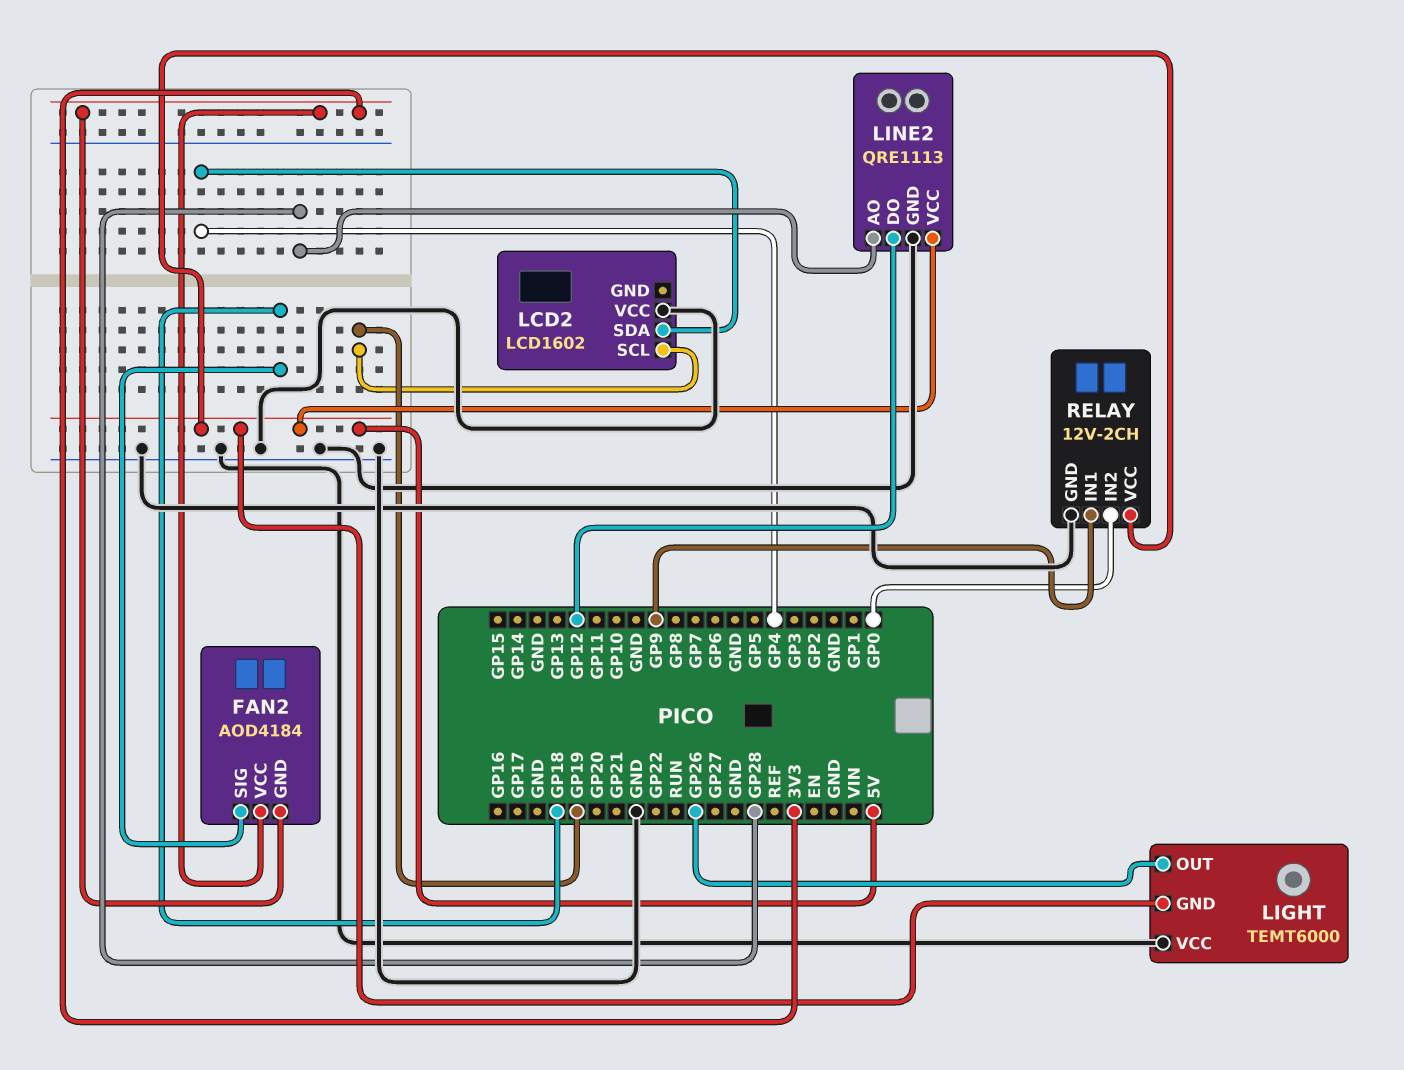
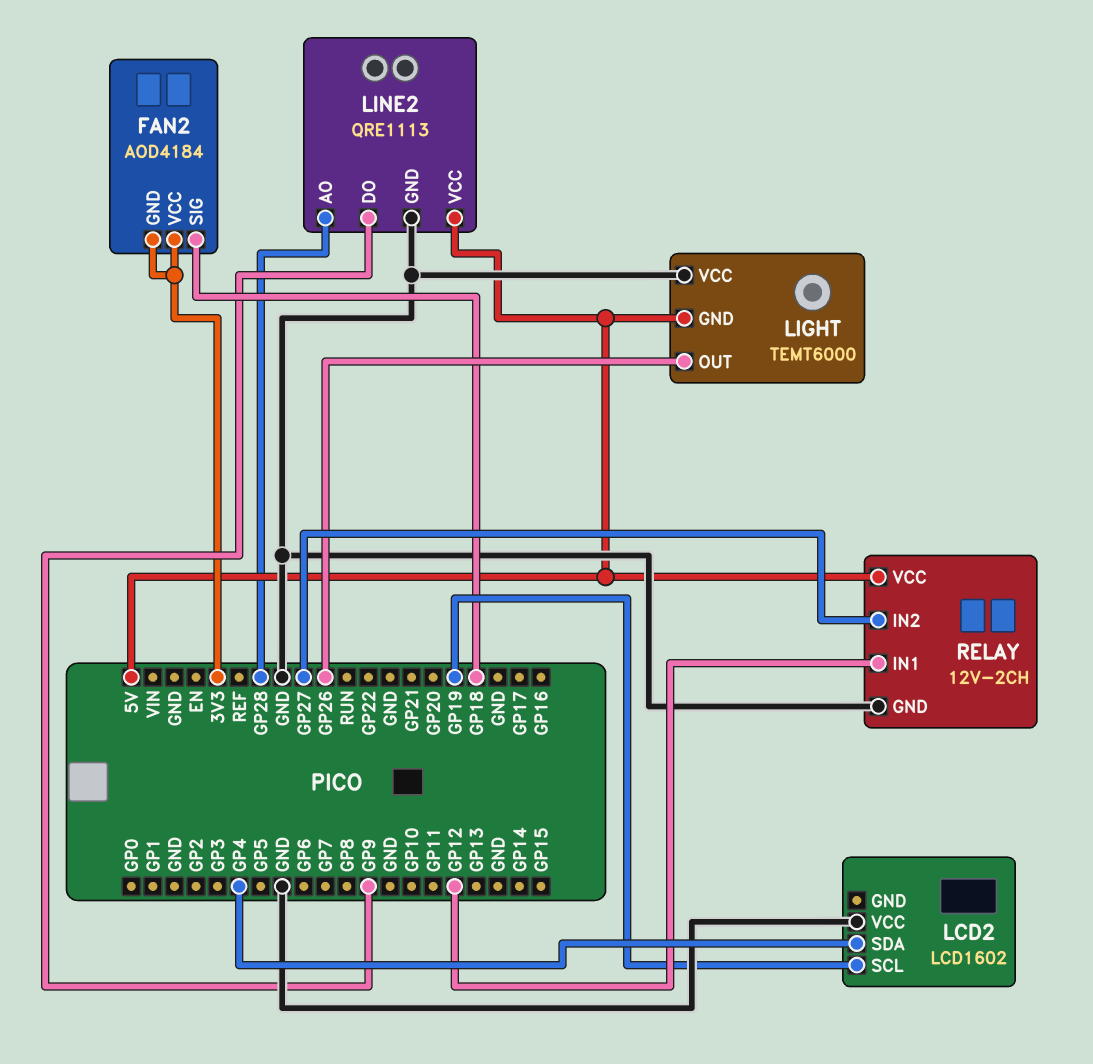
LINE2 pin DO: GP12 -> GP9
RELAY pin IN1: GP9 -> GP12
RELAY pin IN2: GP0 -> GP27

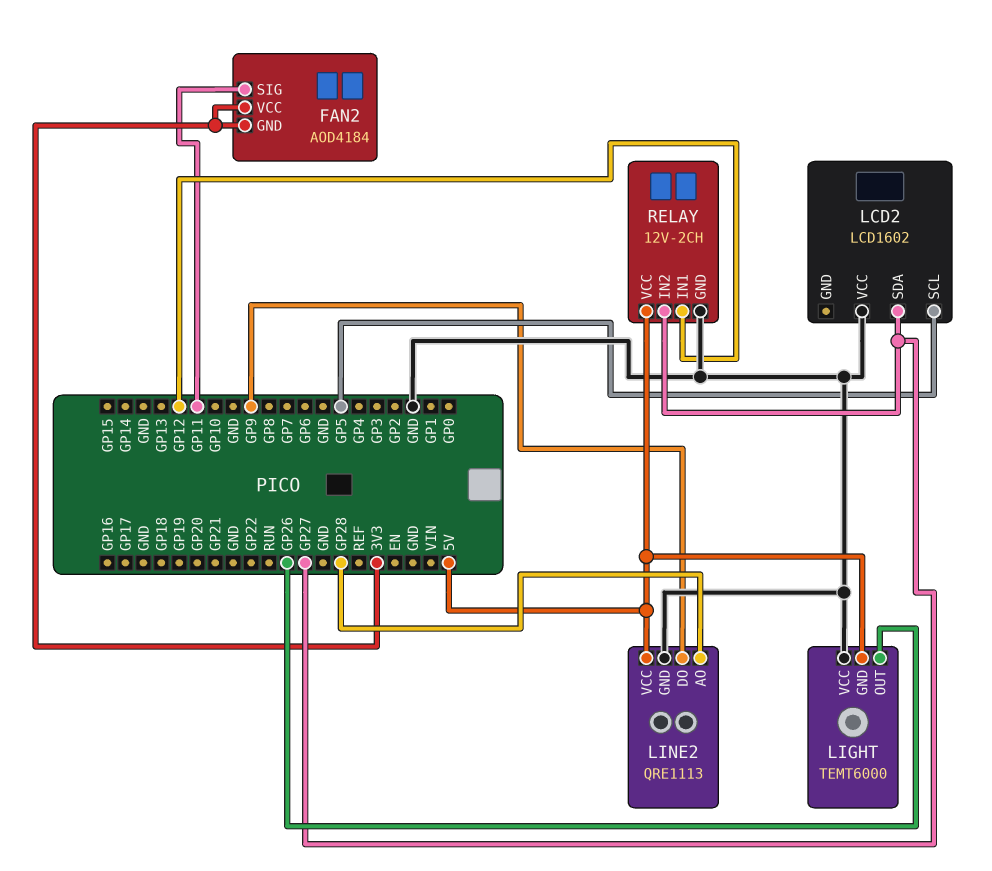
FAN2 pin SIG: GP18 -> GP11
LCD2 pin SCL: GP19 -> GP5
LCD2 pin SDA: GP4 -> GP27

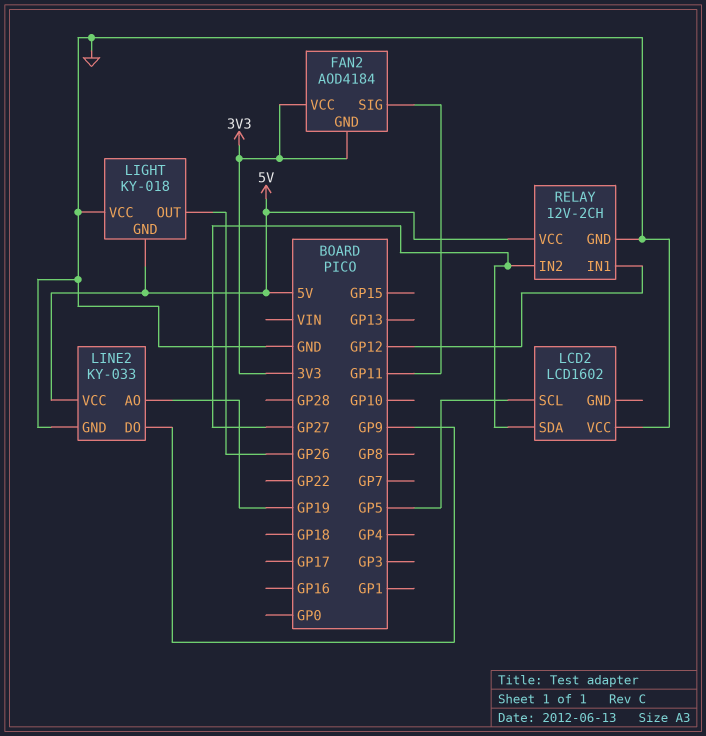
LIGHT: TEMT6000 -> KY-018
LINE2: QRE1113 -> KY-033
LINE2 pin AO: GP28 -> GP19

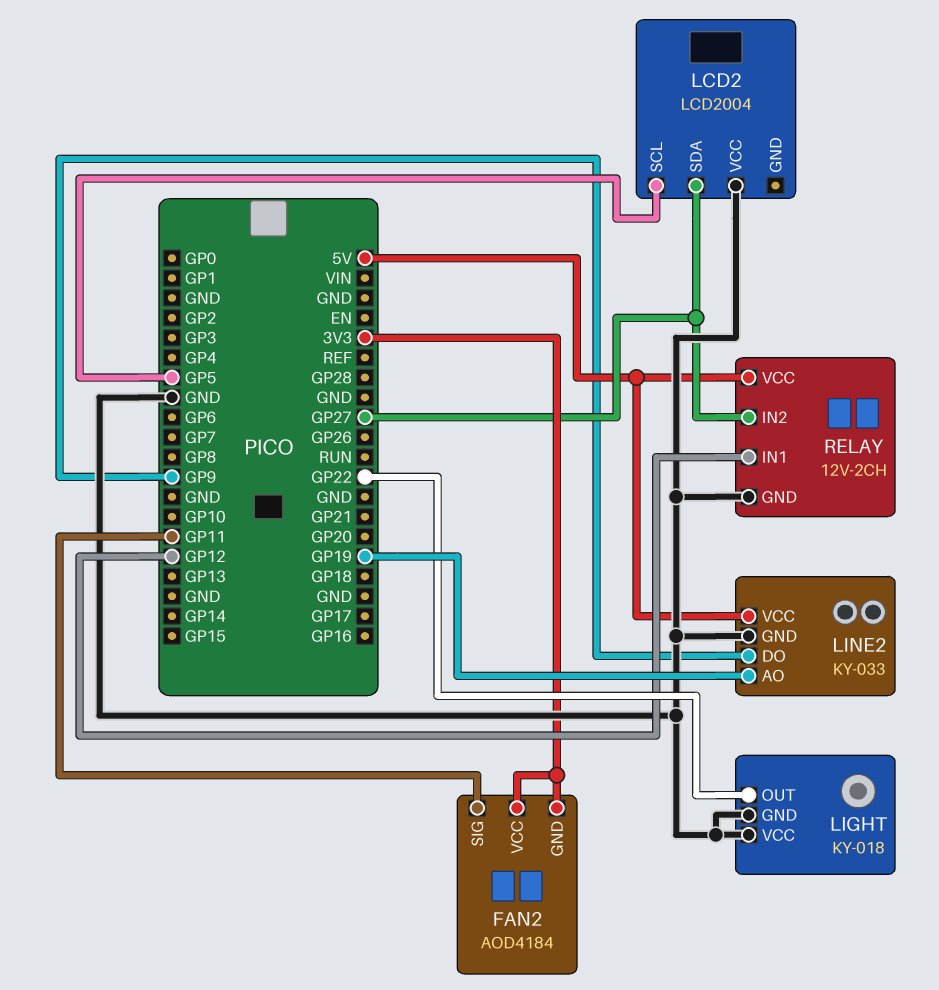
LCD2: LCD1602 -> LCD2004
LIGHT pin GND: 5V -> GND
LIGHT pin OUT: GP26 -> GP22

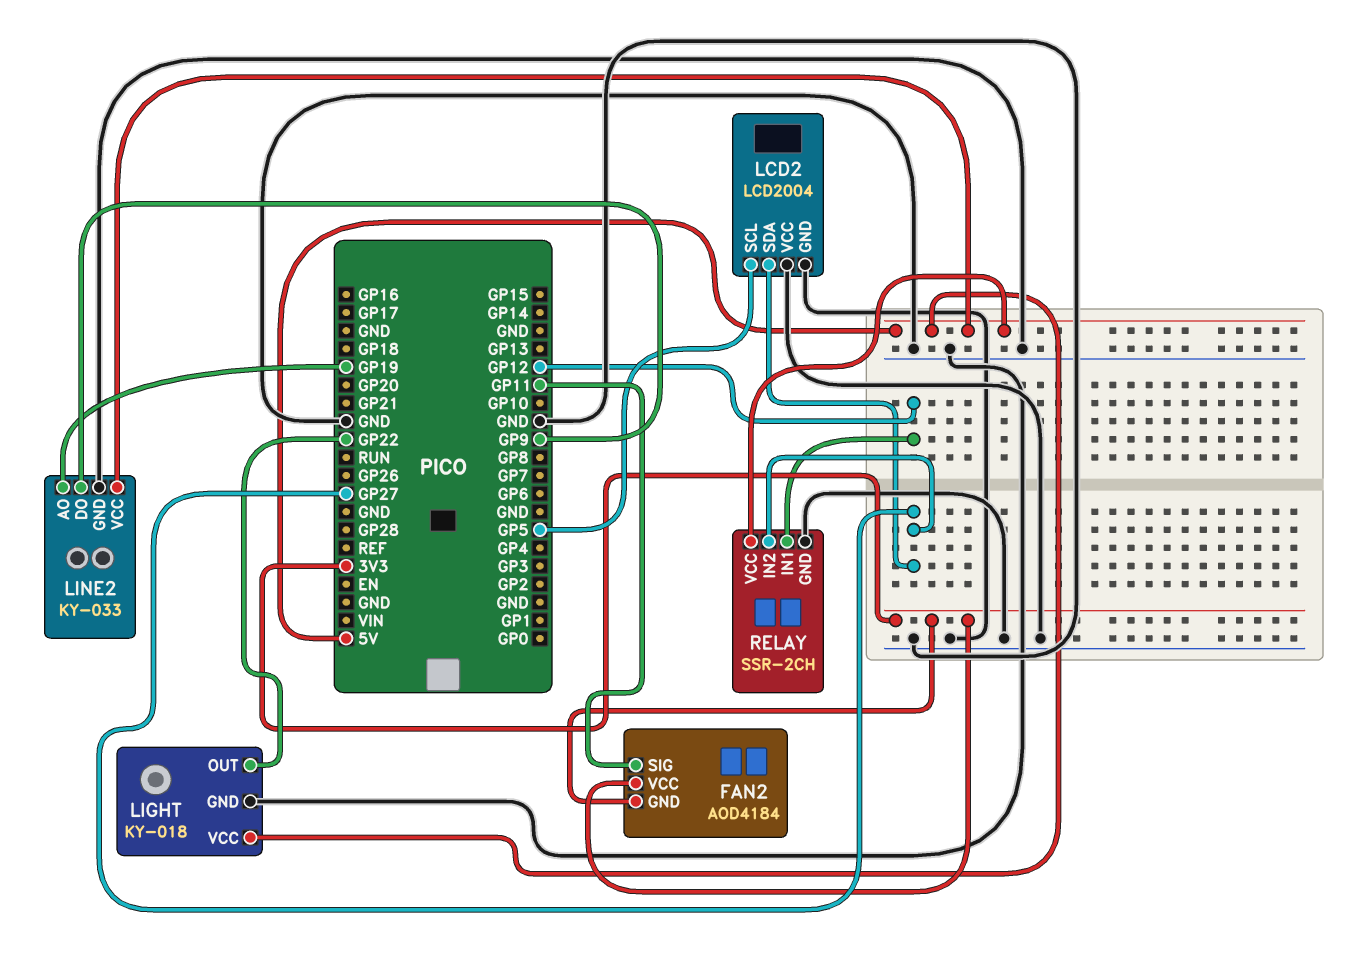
LCD2 pin GND: none -> GND
LIGHT pin VCC: GND -> 5V
RELAY: 12V-2CH -> SSR-2CH

